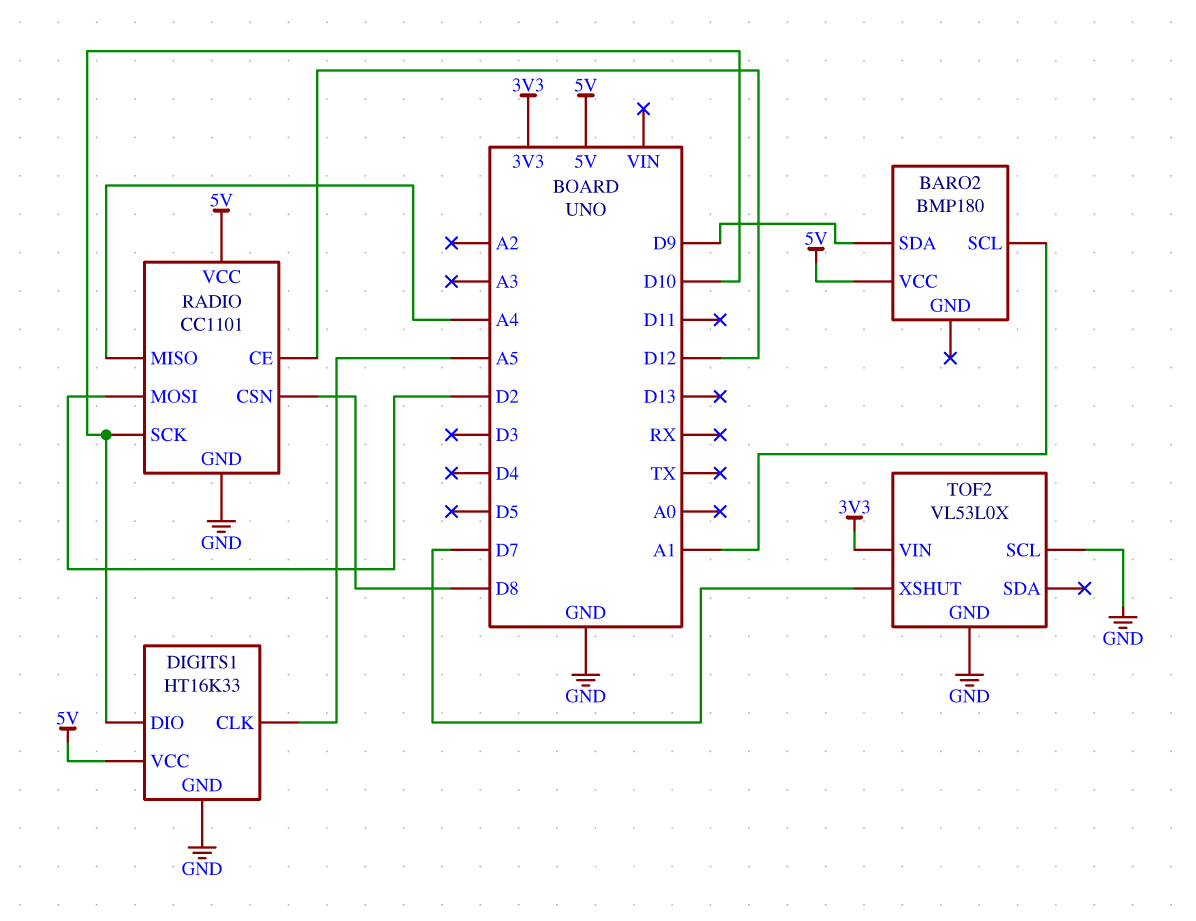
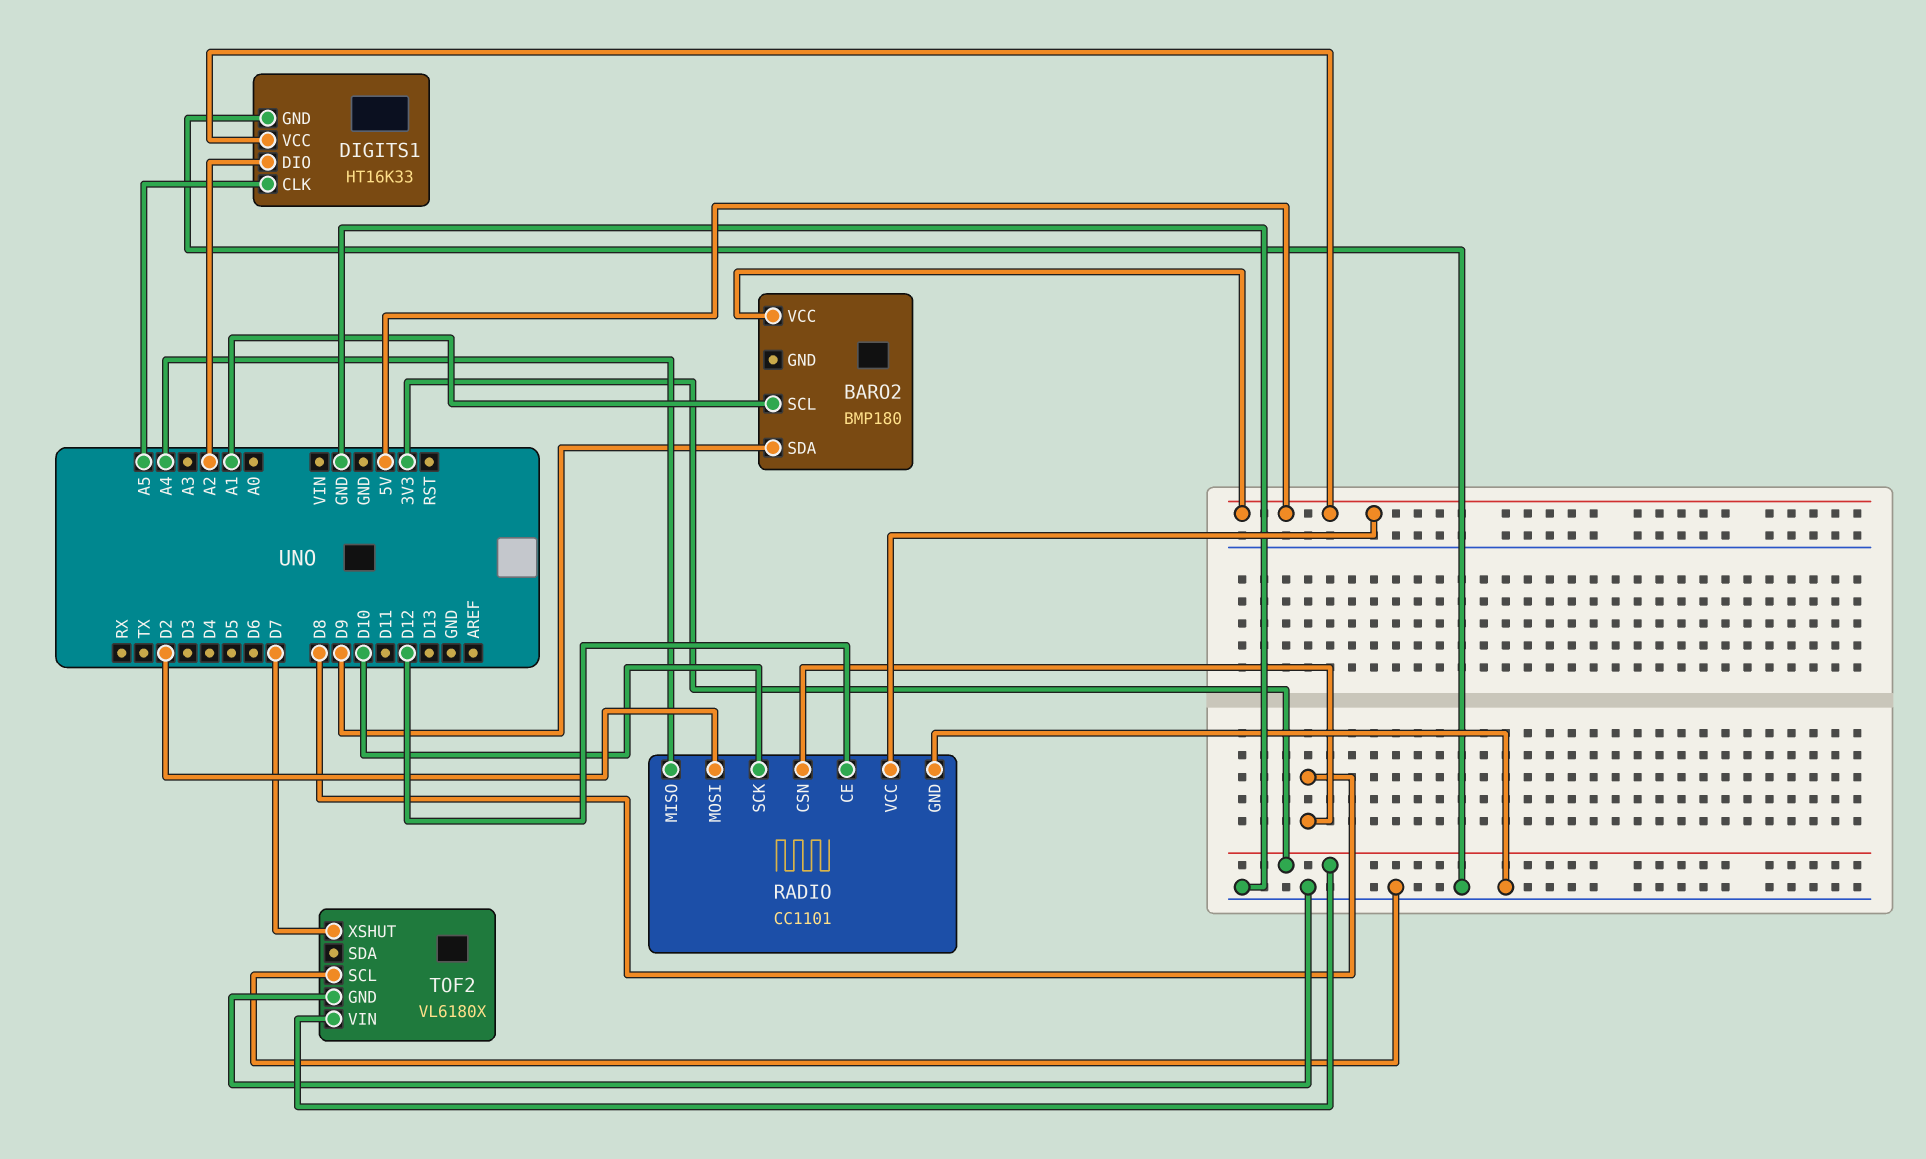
DIGITS1 pin DIO: D10 -> A2
TOF2: VL53L0X -> VL6180X

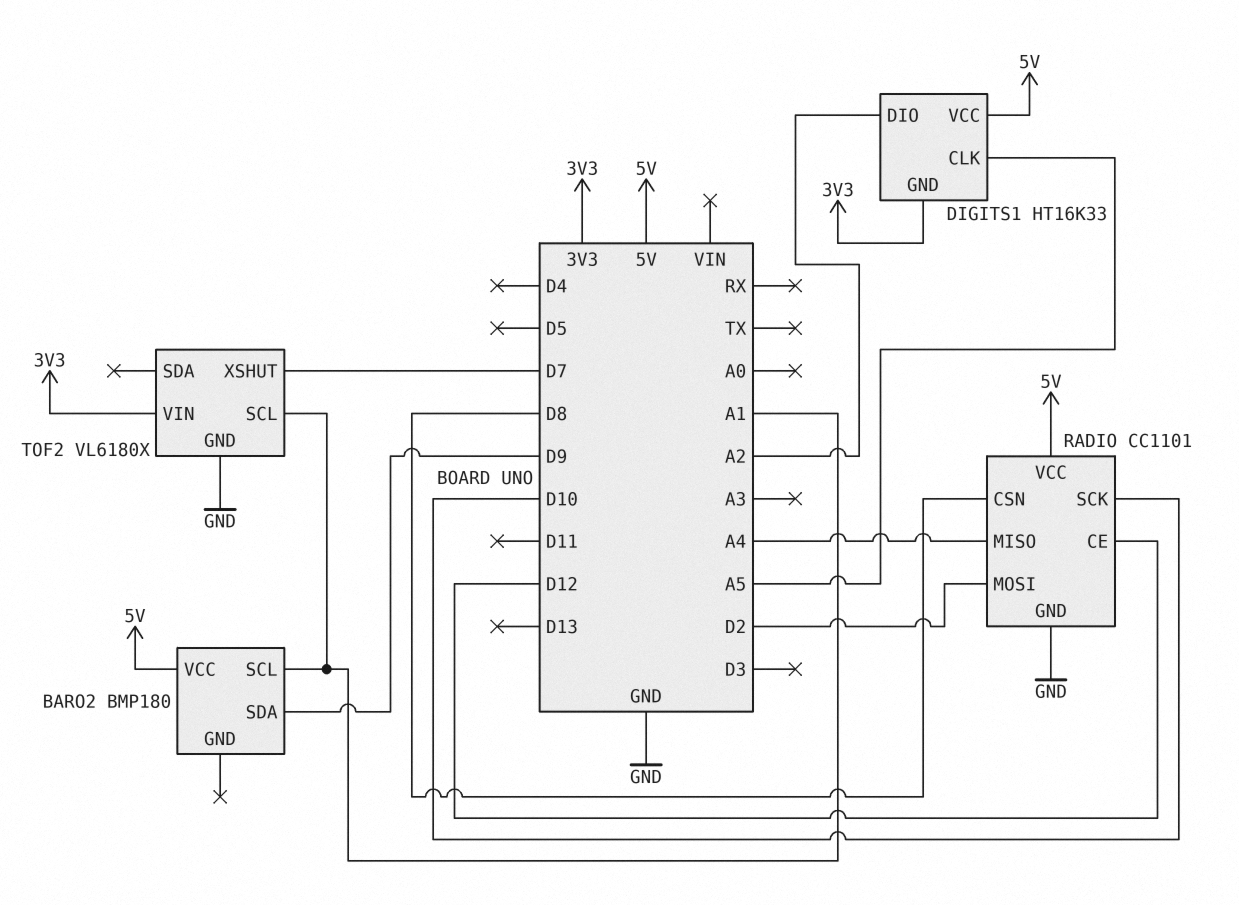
DIGITS1 pin GND: GND -> 3V3
TOF2 pin SCL: GND -> A1

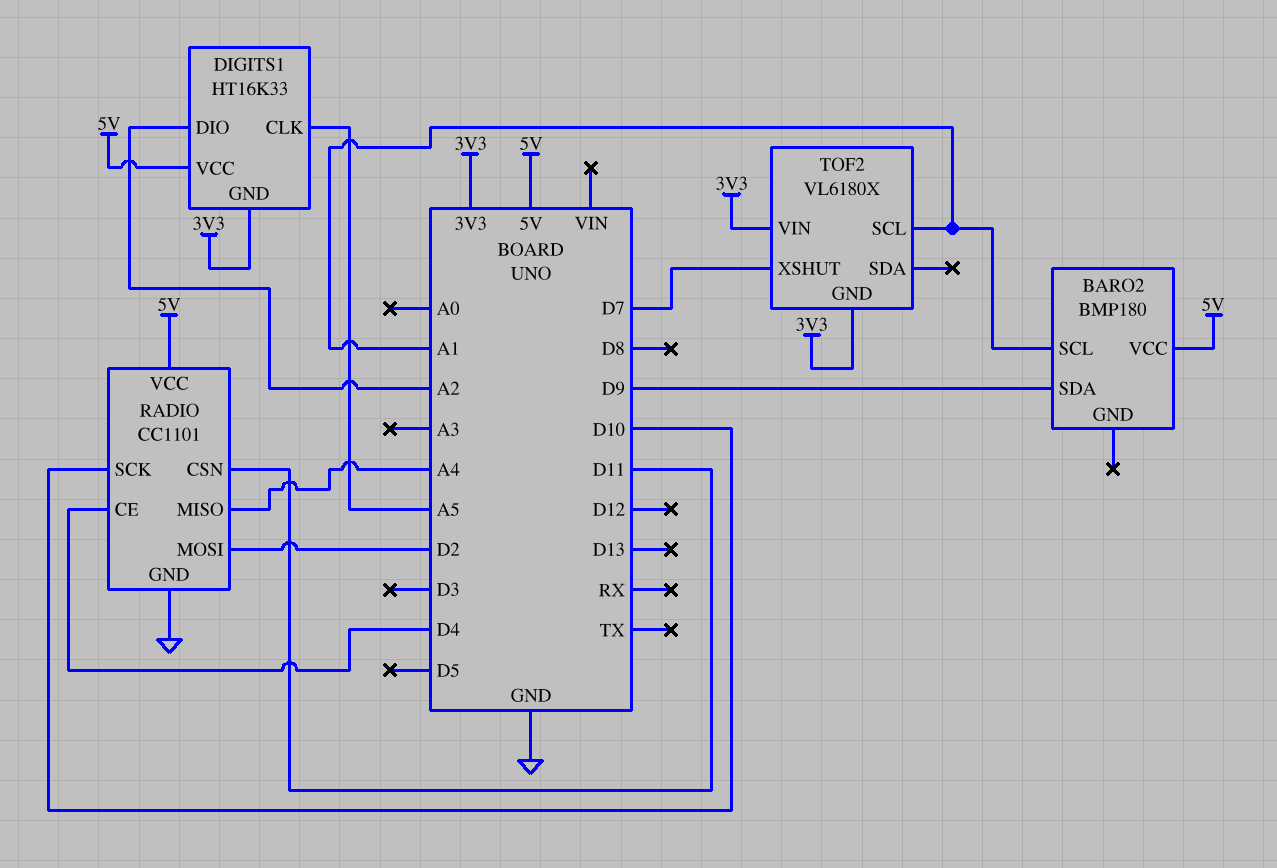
RADIO pin CE: D12 -> D4
RADIO pin CSN: D8 -> D11
TOF2 pin GND: GND -> 3V3

